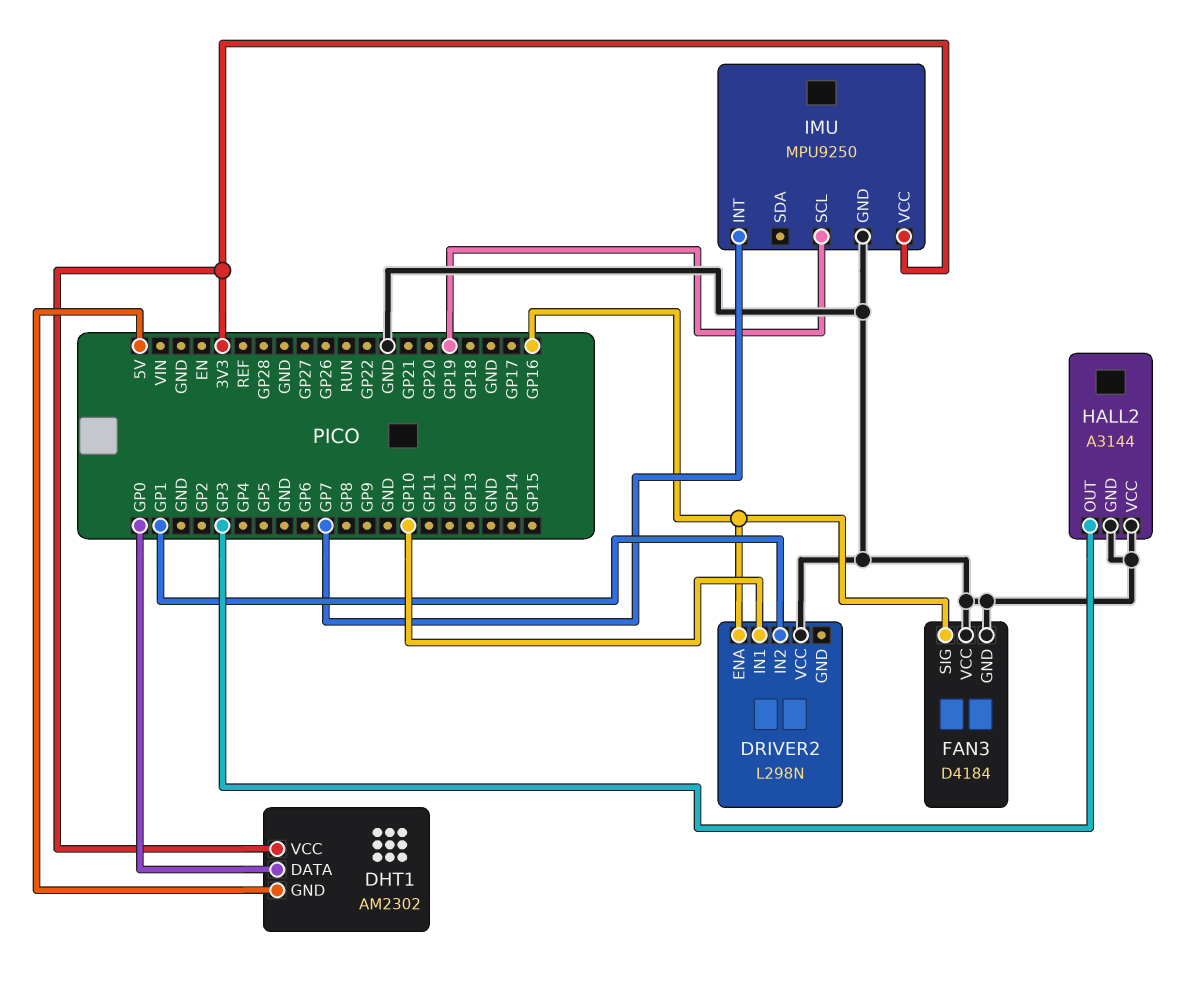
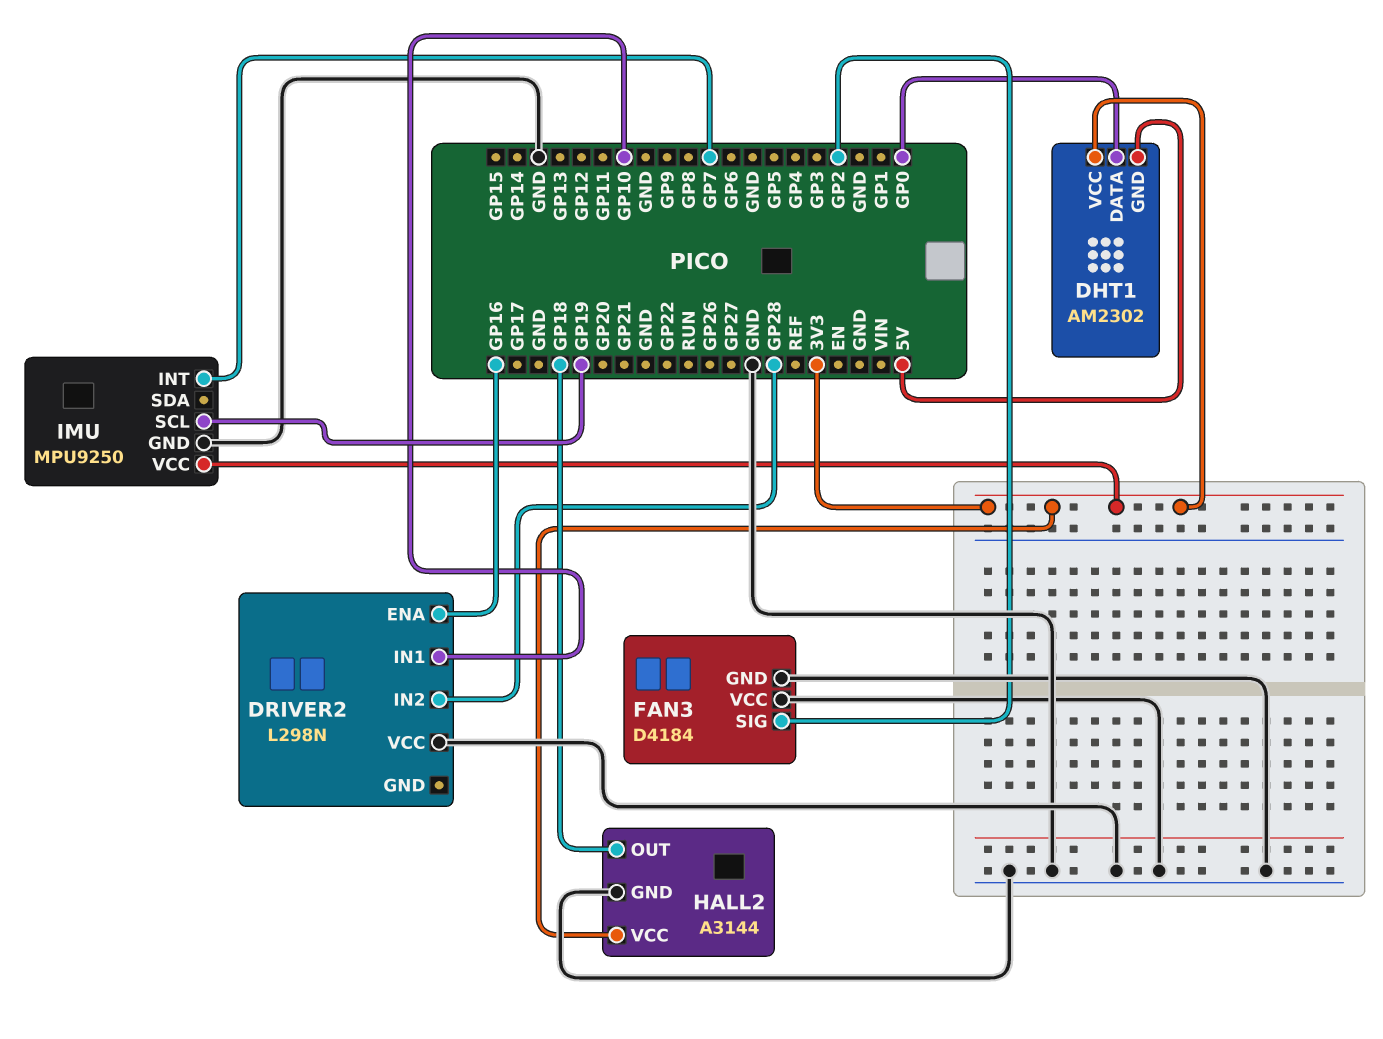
DRIVER2 pin IN2: GP1 -> GP28
FAN3 pin SIG: GP16 -> GP2
HALL2 pin OUT: GP3 -> GP18
HALL2 pin VCC: GND -> 3V3

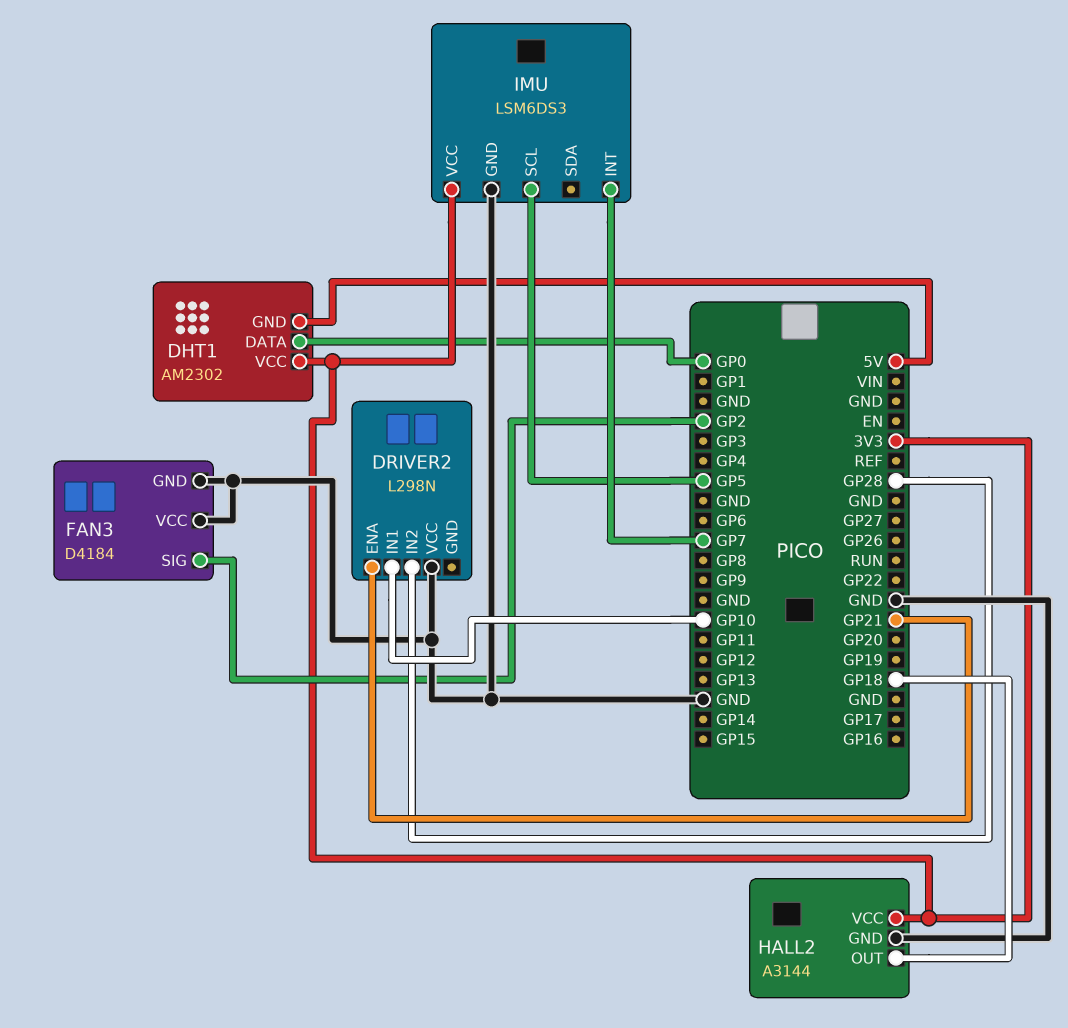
DRIVER2 pin ENA: GP16 -> GP21
IMU: MPU9250 -> LSM6DS3
IMU pin SCL: GP19 -> GP5

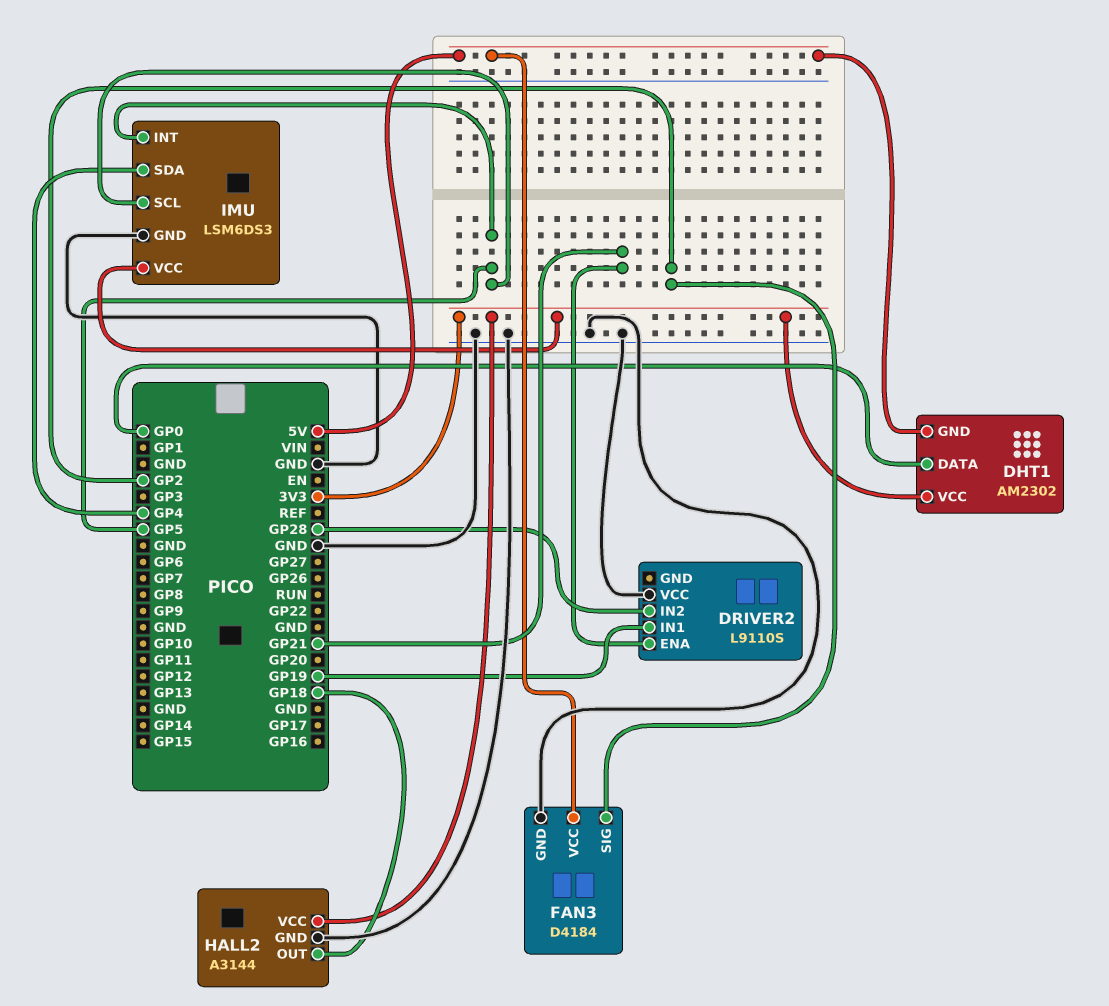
DRIVER2: L298N -> L9110S
DRIVER2 pin IN1: GP10 -> GP19
FAN3 pin VCC: GND -> 5V
IMU pin INT: GP7 -> GP5
IMU pin SDA: none -> GP4

